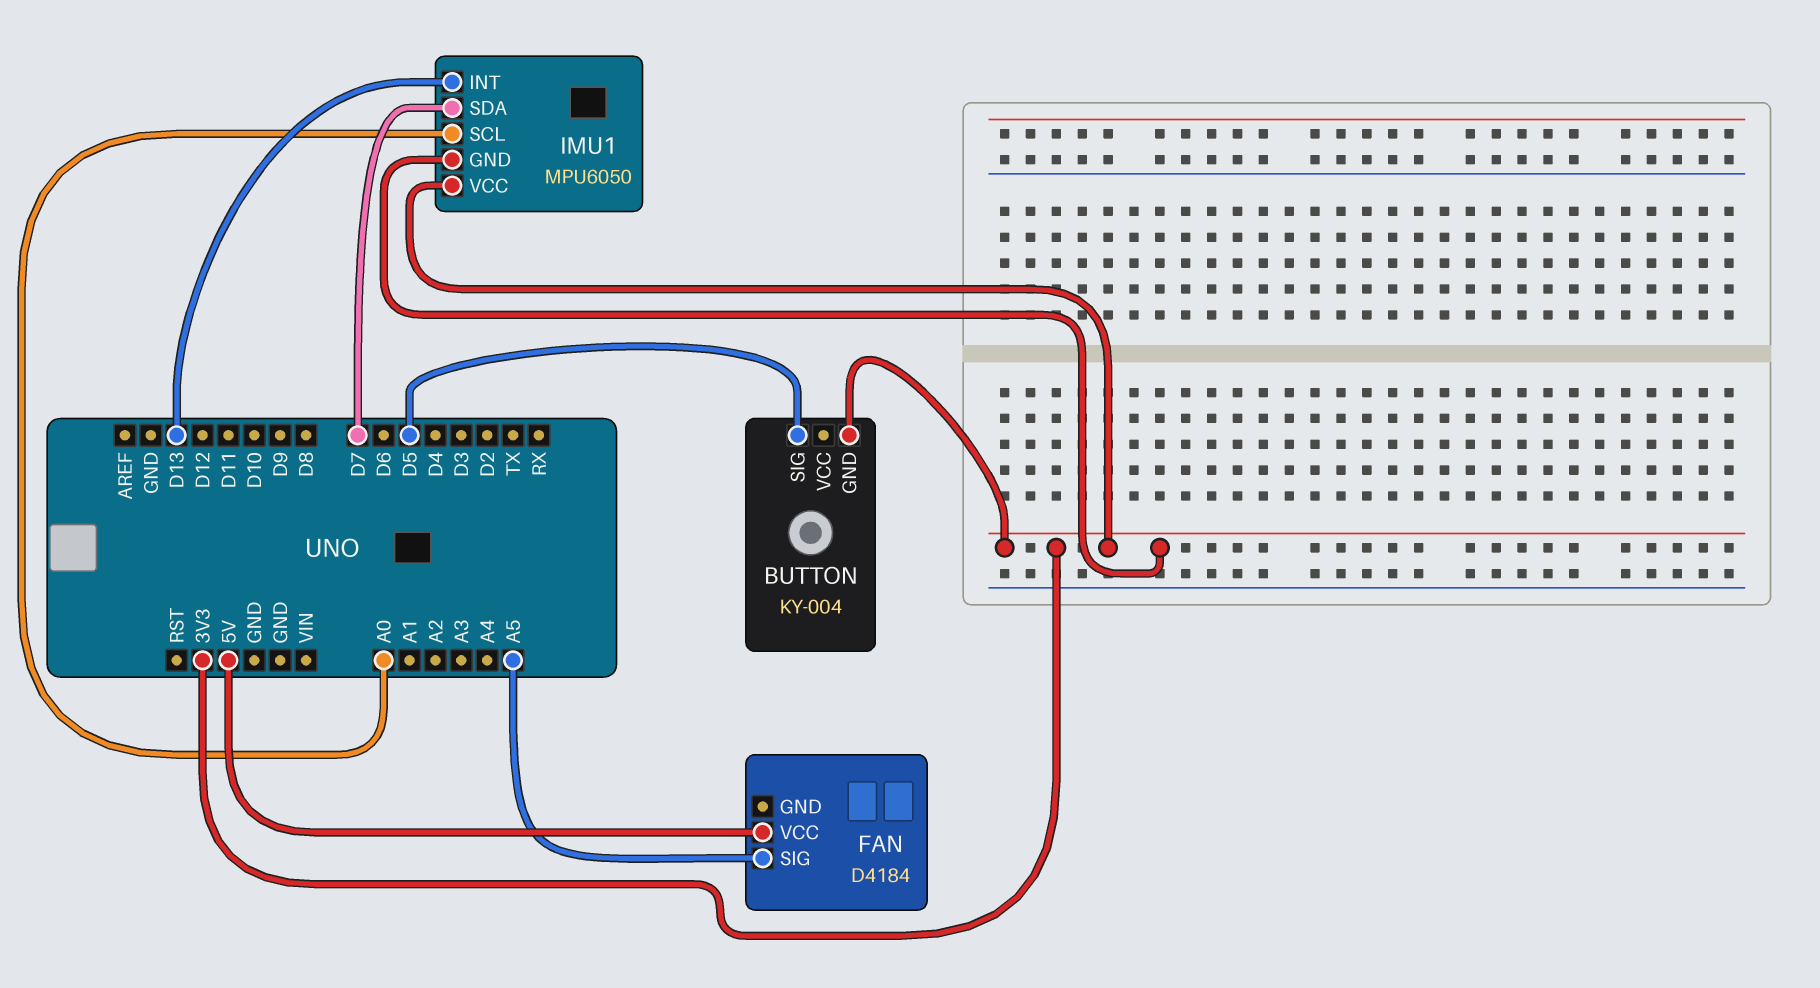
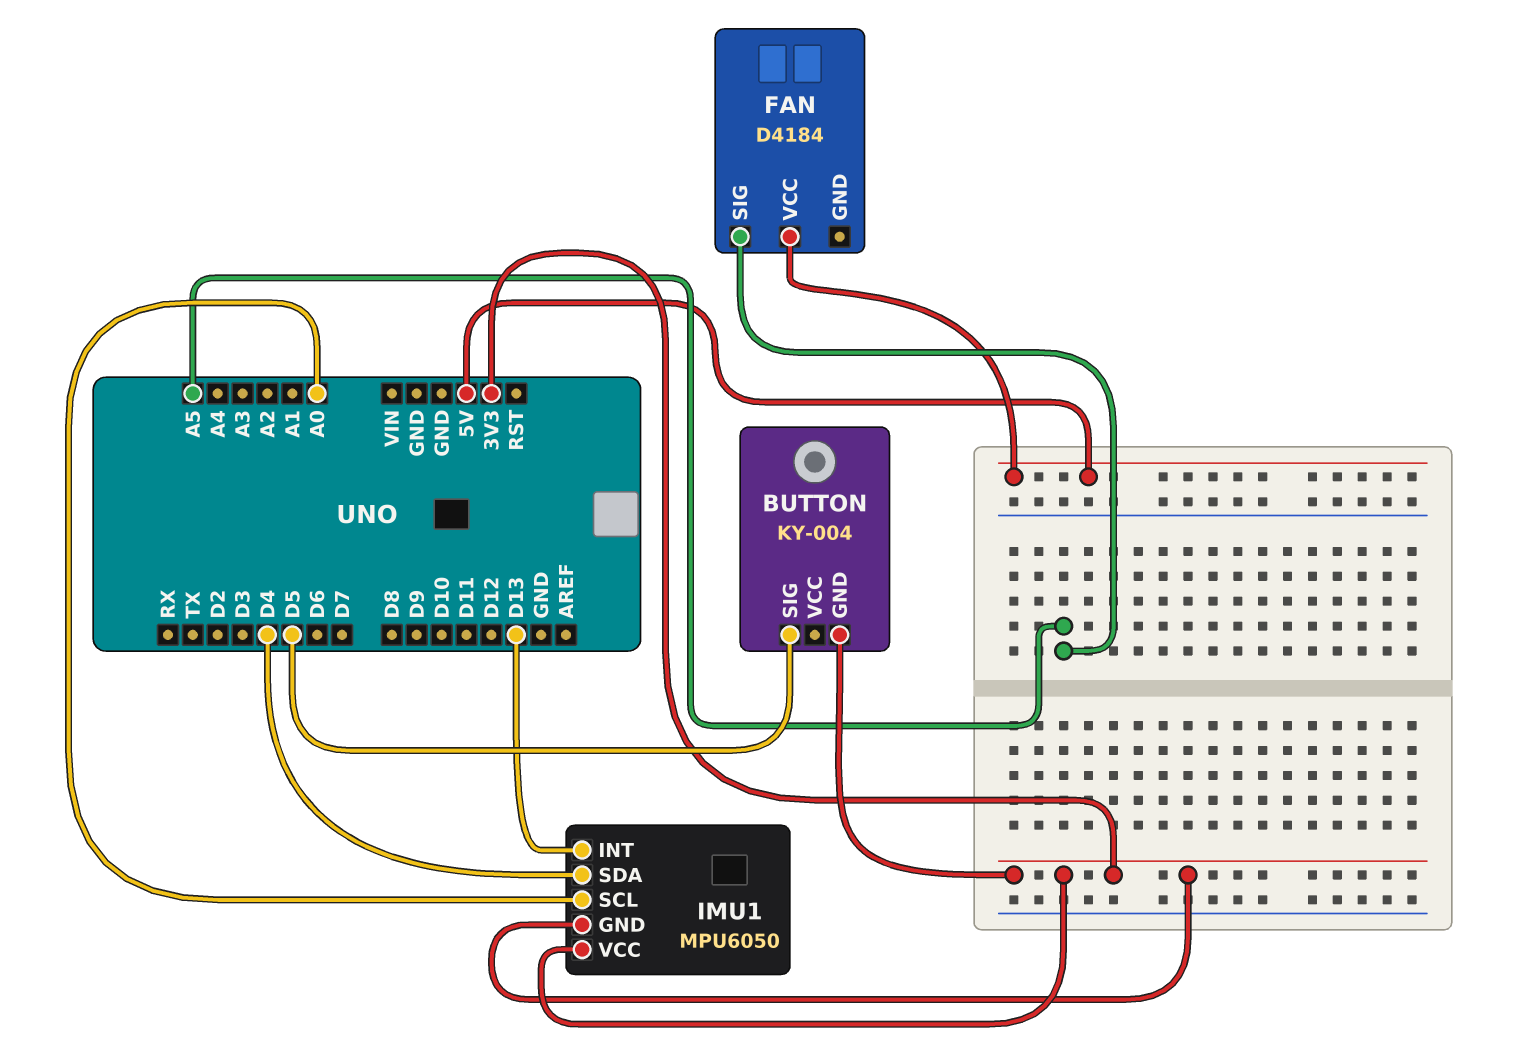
IMU1 pin SDA: D7 -> D4

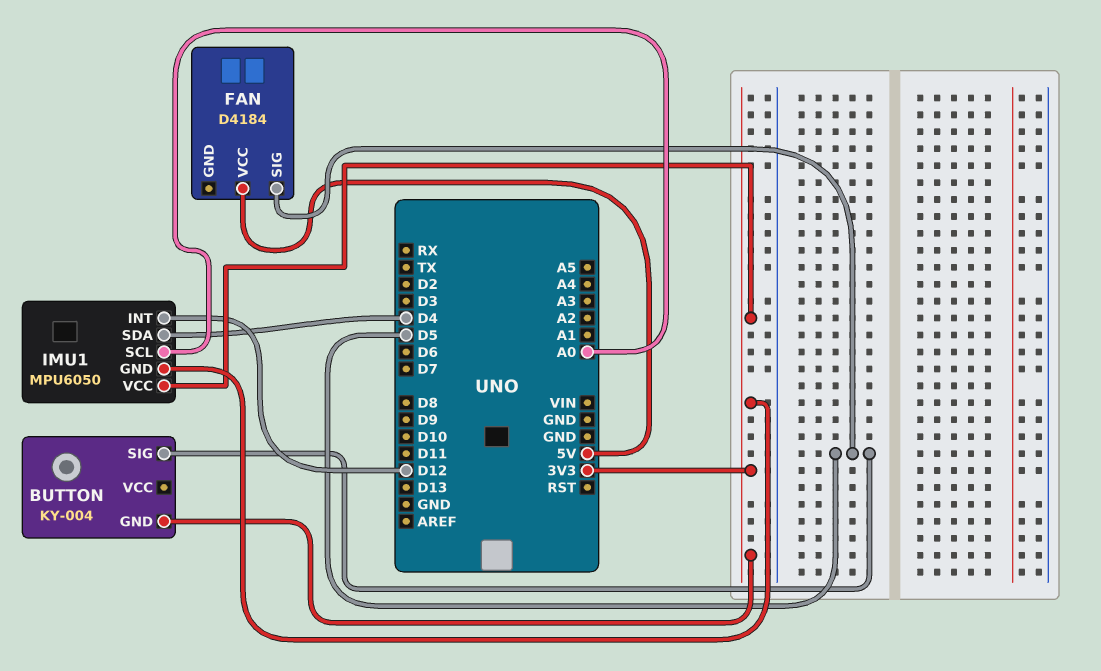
FAN pin SIG: A5 -> D5
IMU1 pin INT: D13 -> D12

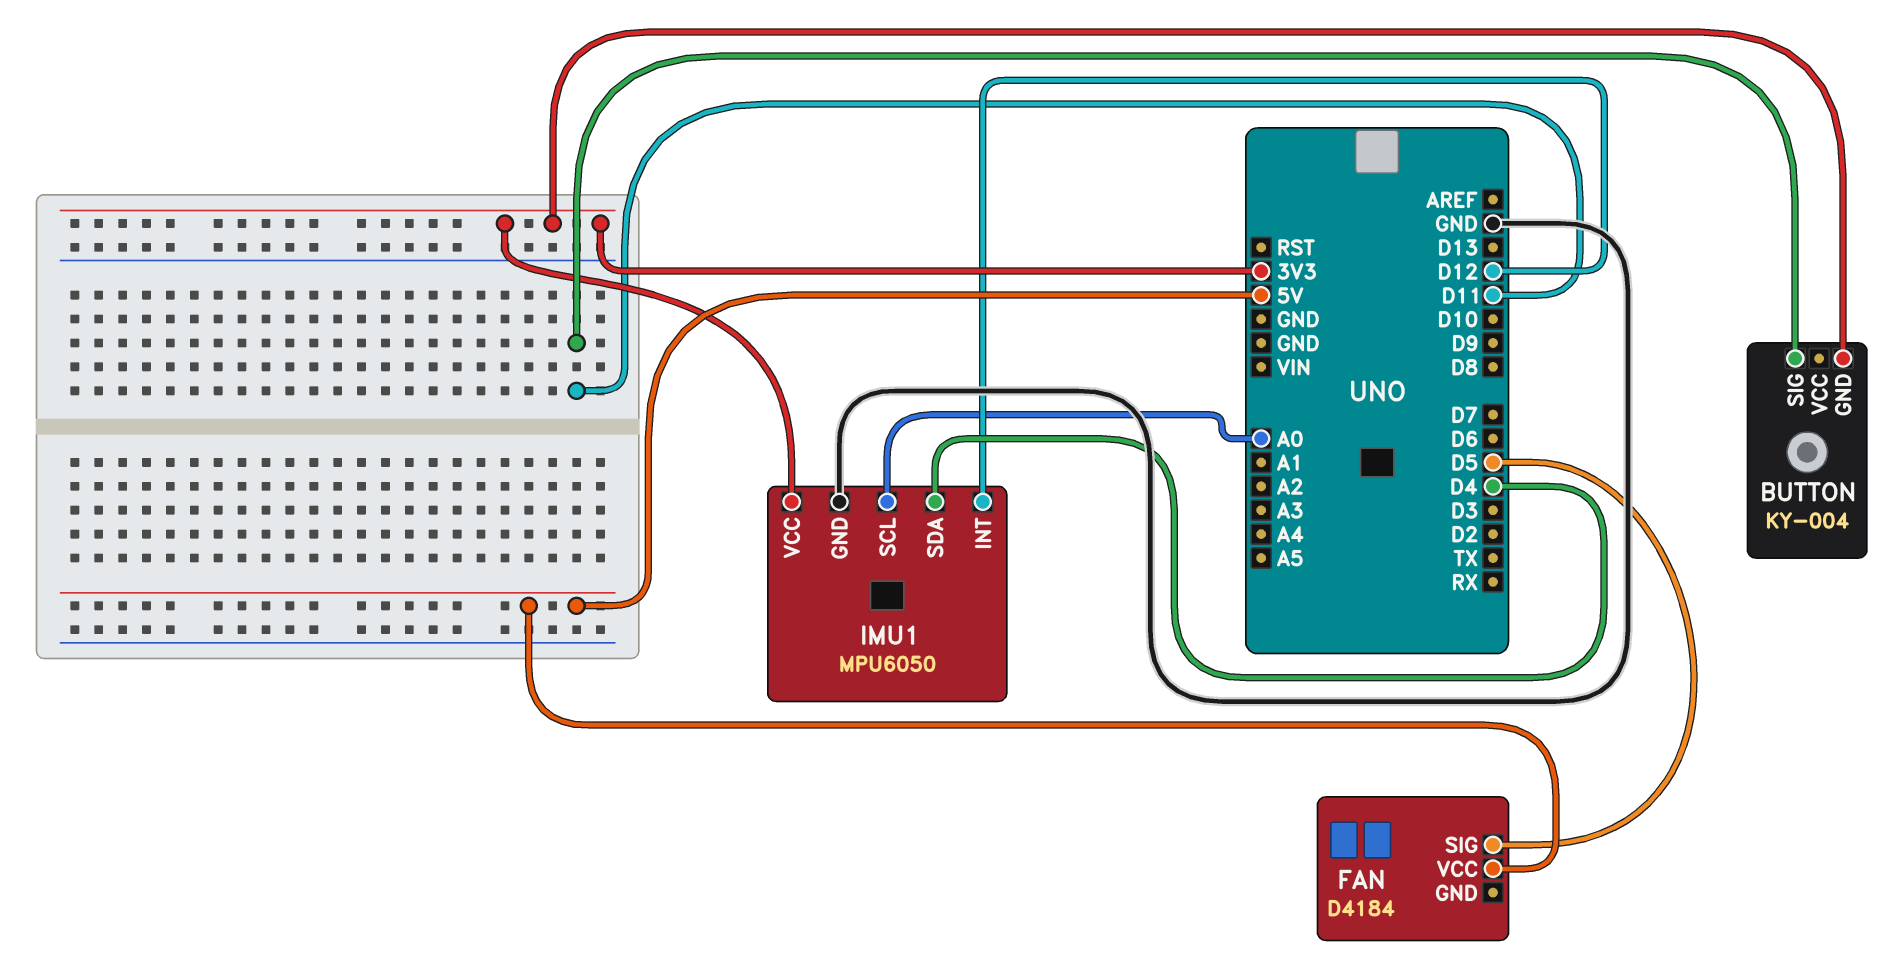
BUTTON pin SIG: D5 -> D11
IMU1 pin GND: 3V3 -> GND

